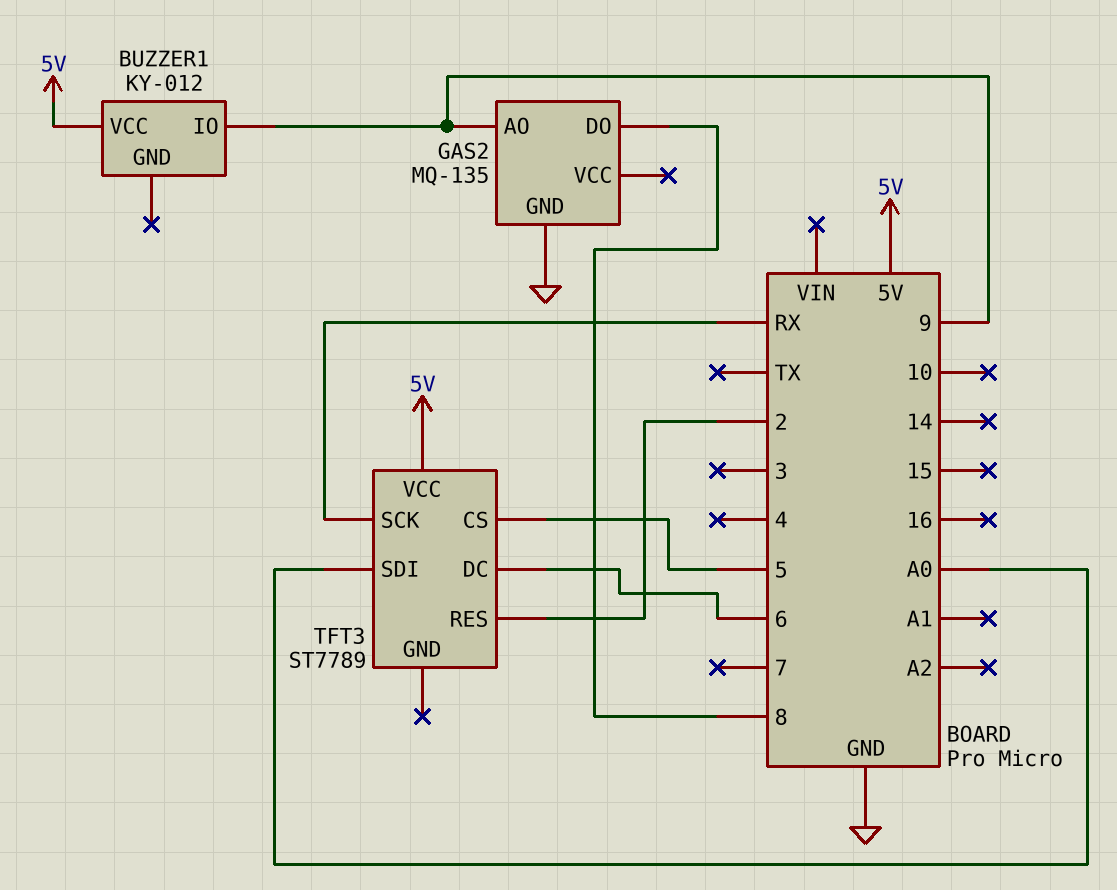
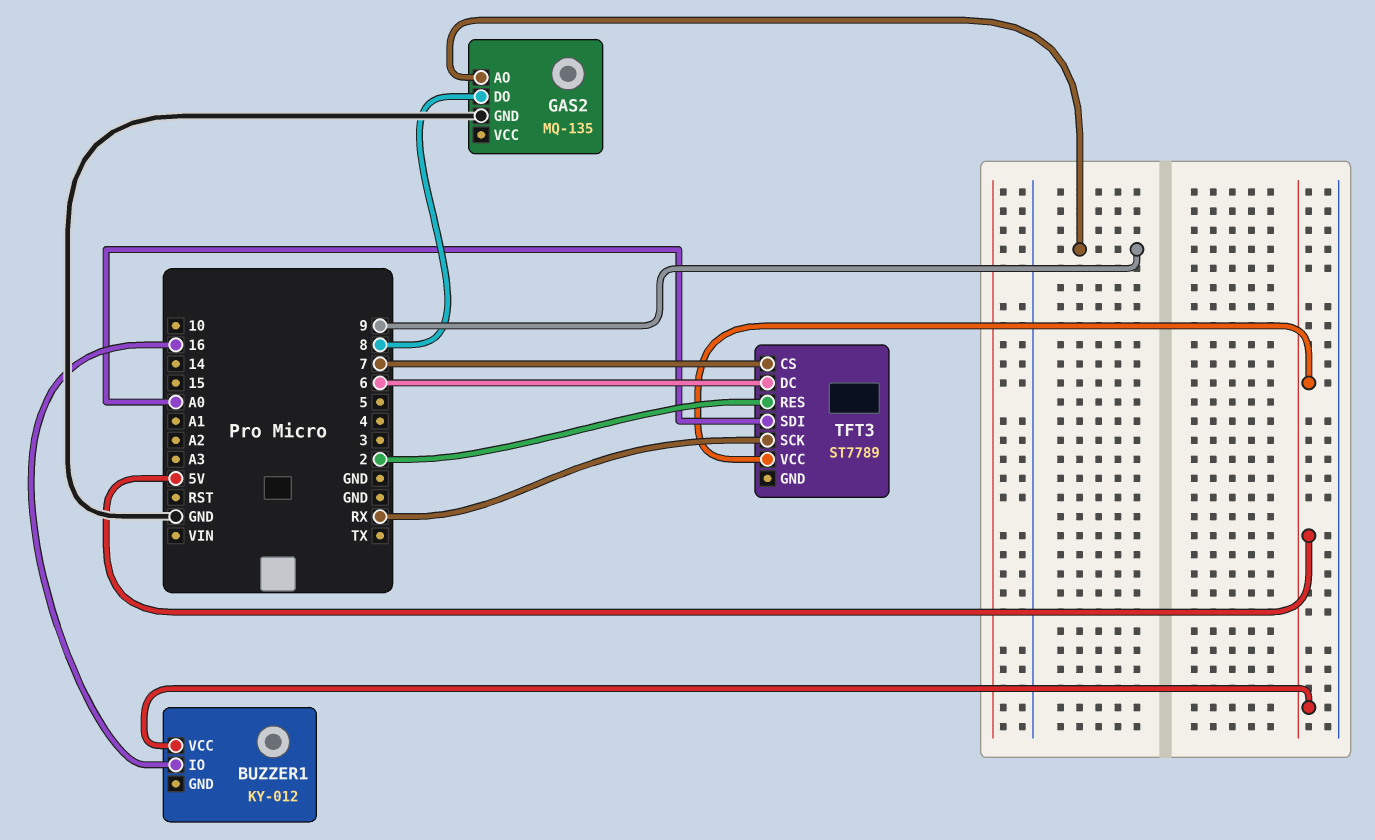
BUZZER1 pin IO: 9 -> 16
TFT3 pin CS: 5 -> 7

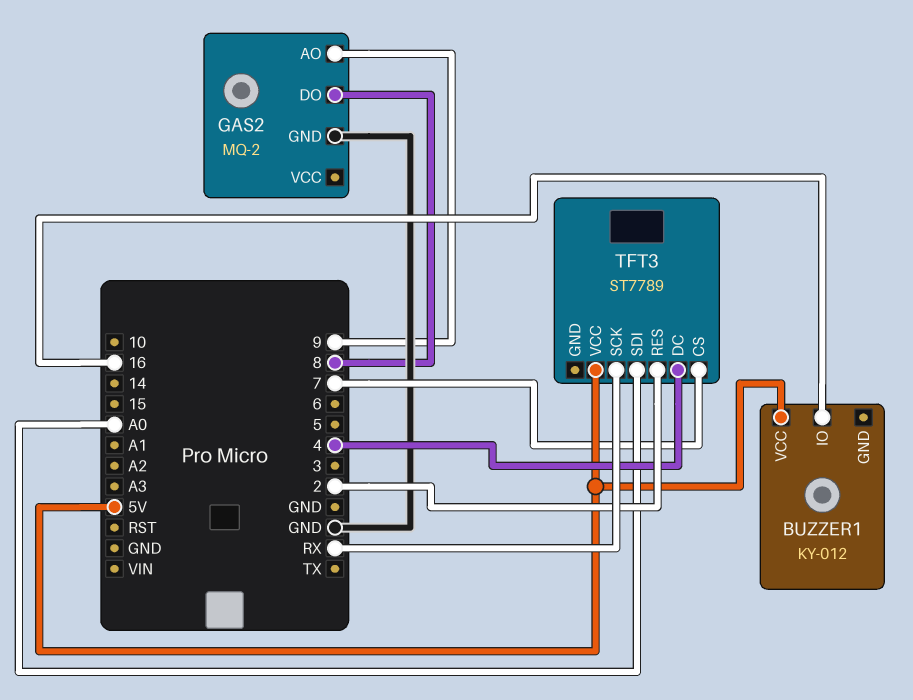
GAS2: MQ-135 -> MQ-2
TFT3 pin DC: 6 -> 4

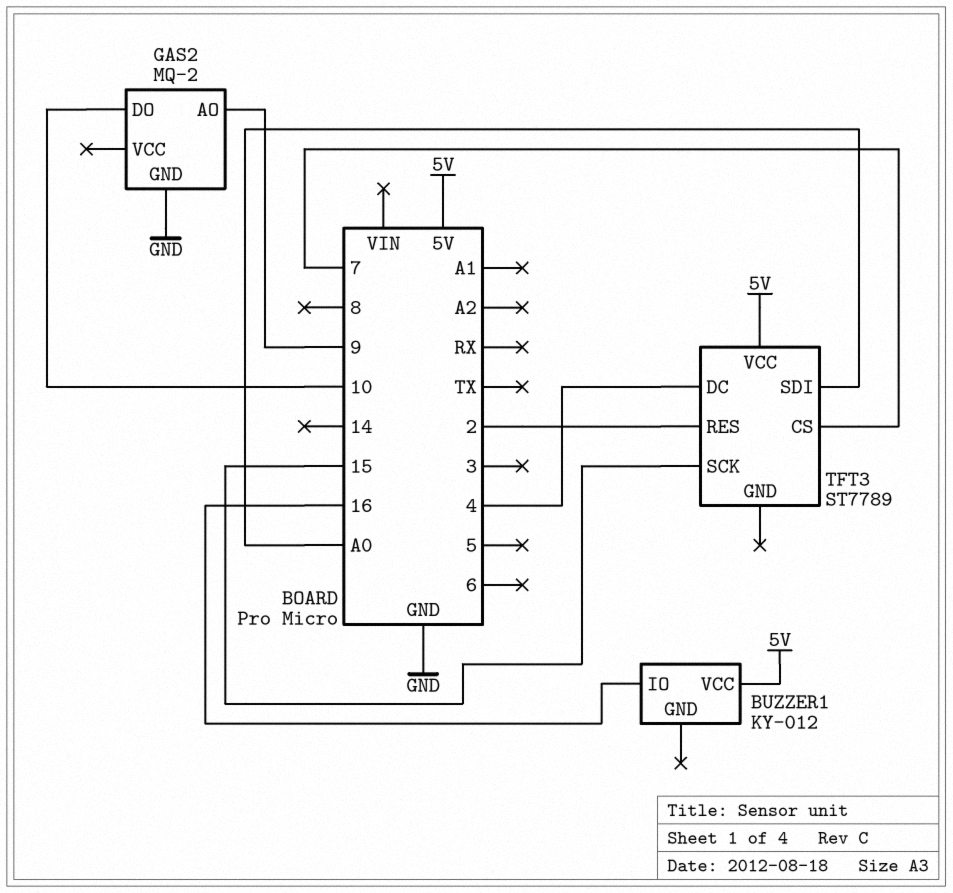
GAS2 pin DO: 8 -> 10
TFT3 pin SCK: RX -> 15

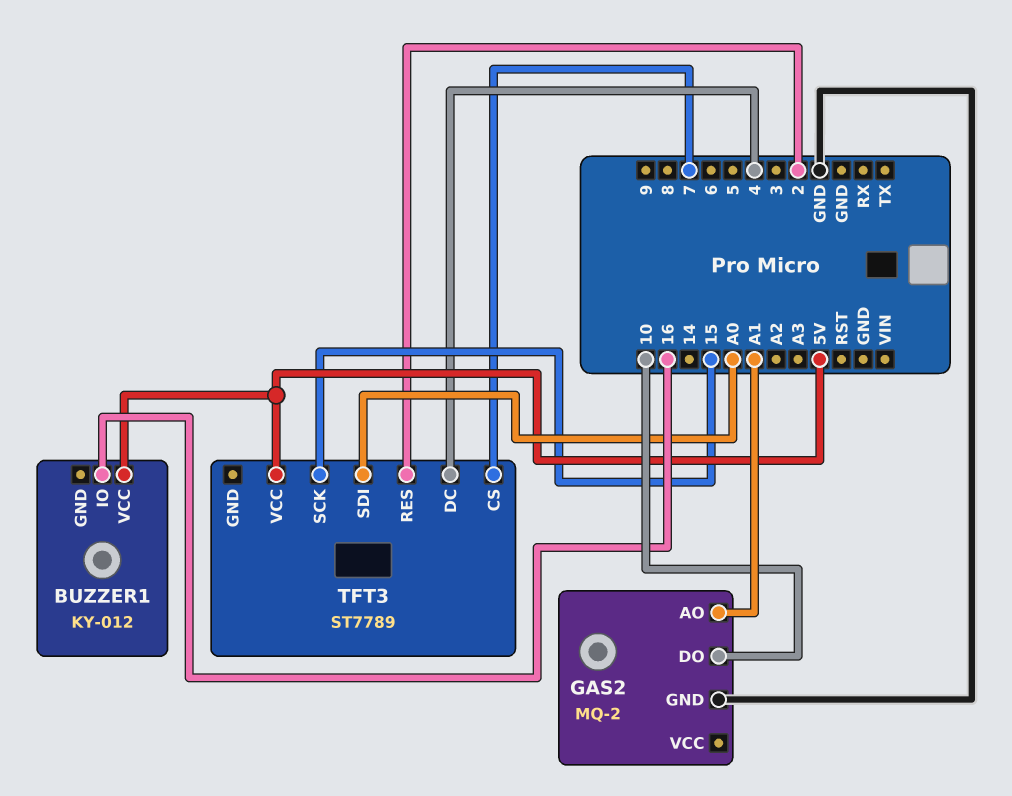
GAS2 pin AO: 9 -> A1

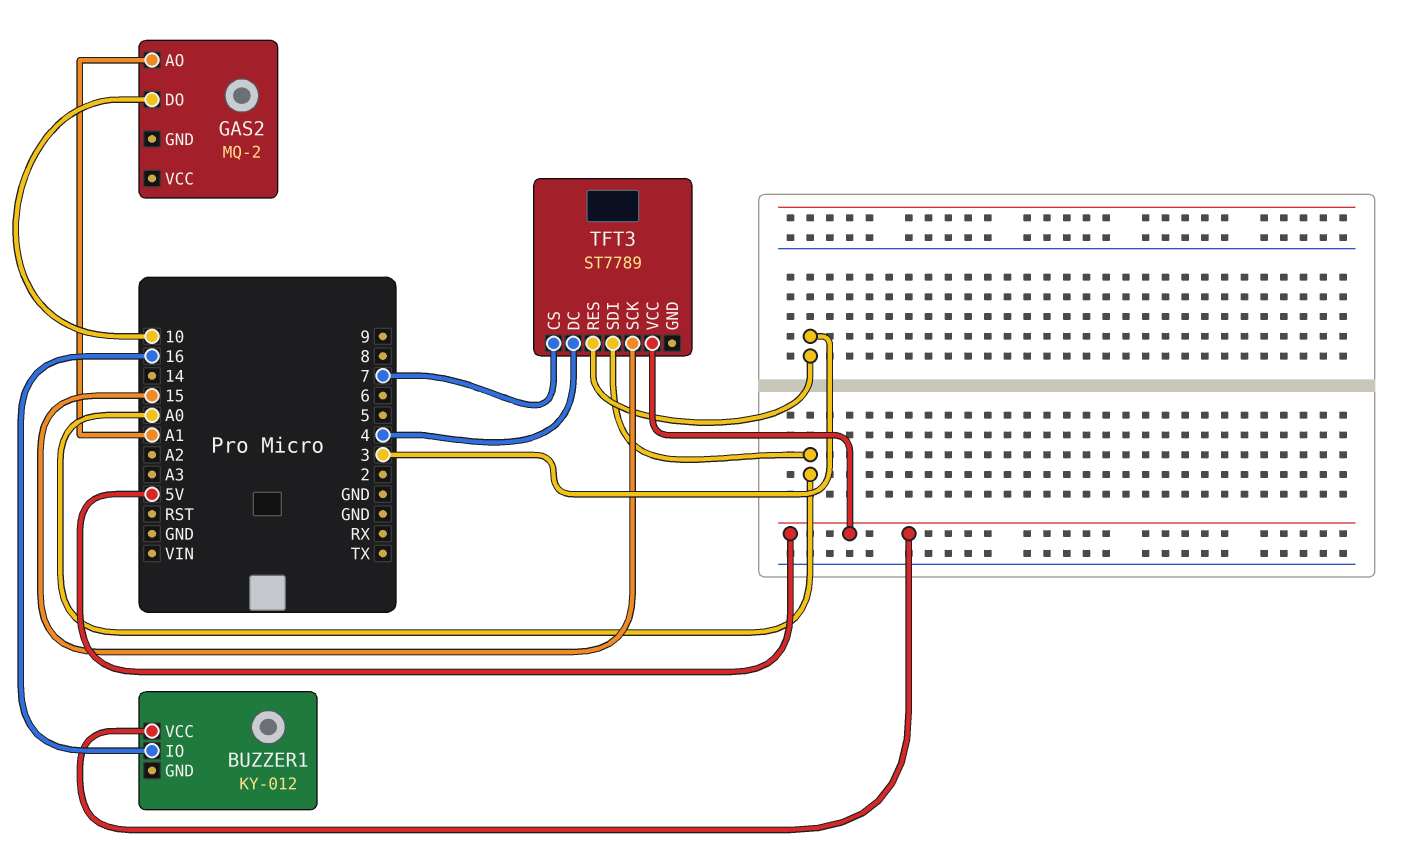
GAS2 pin GND: GND -> none
TFT3 pin RES: 2 -> 3

